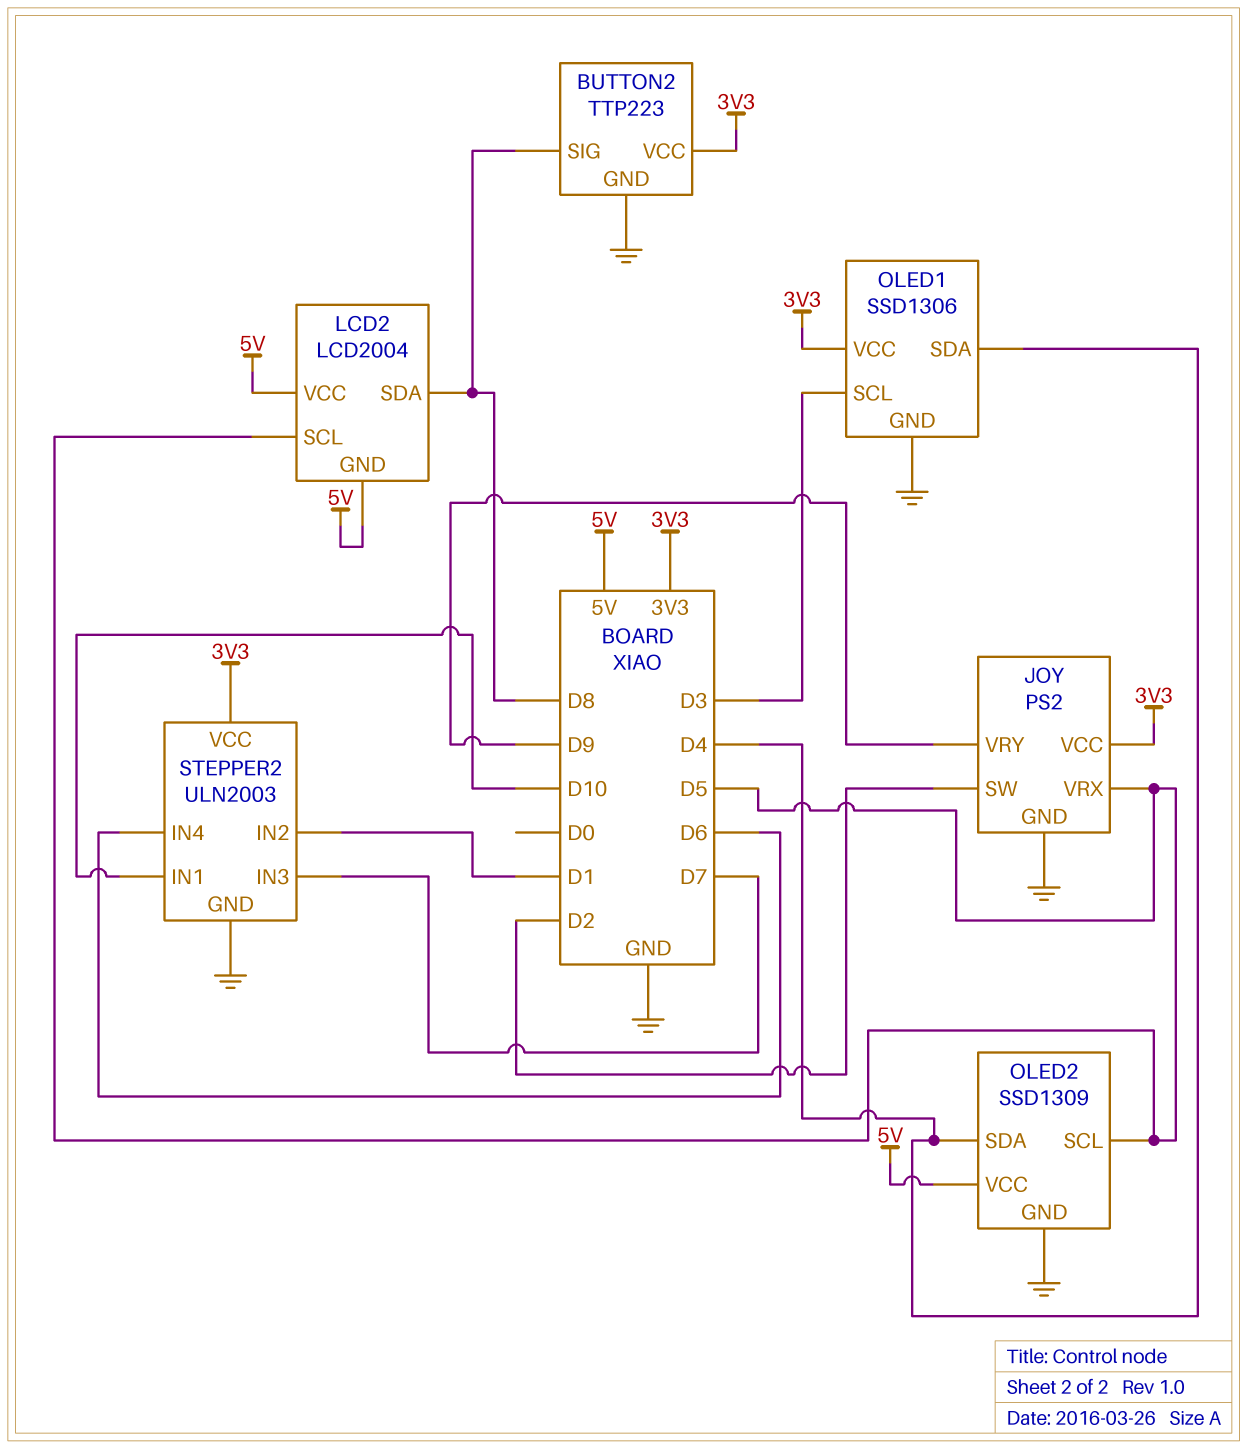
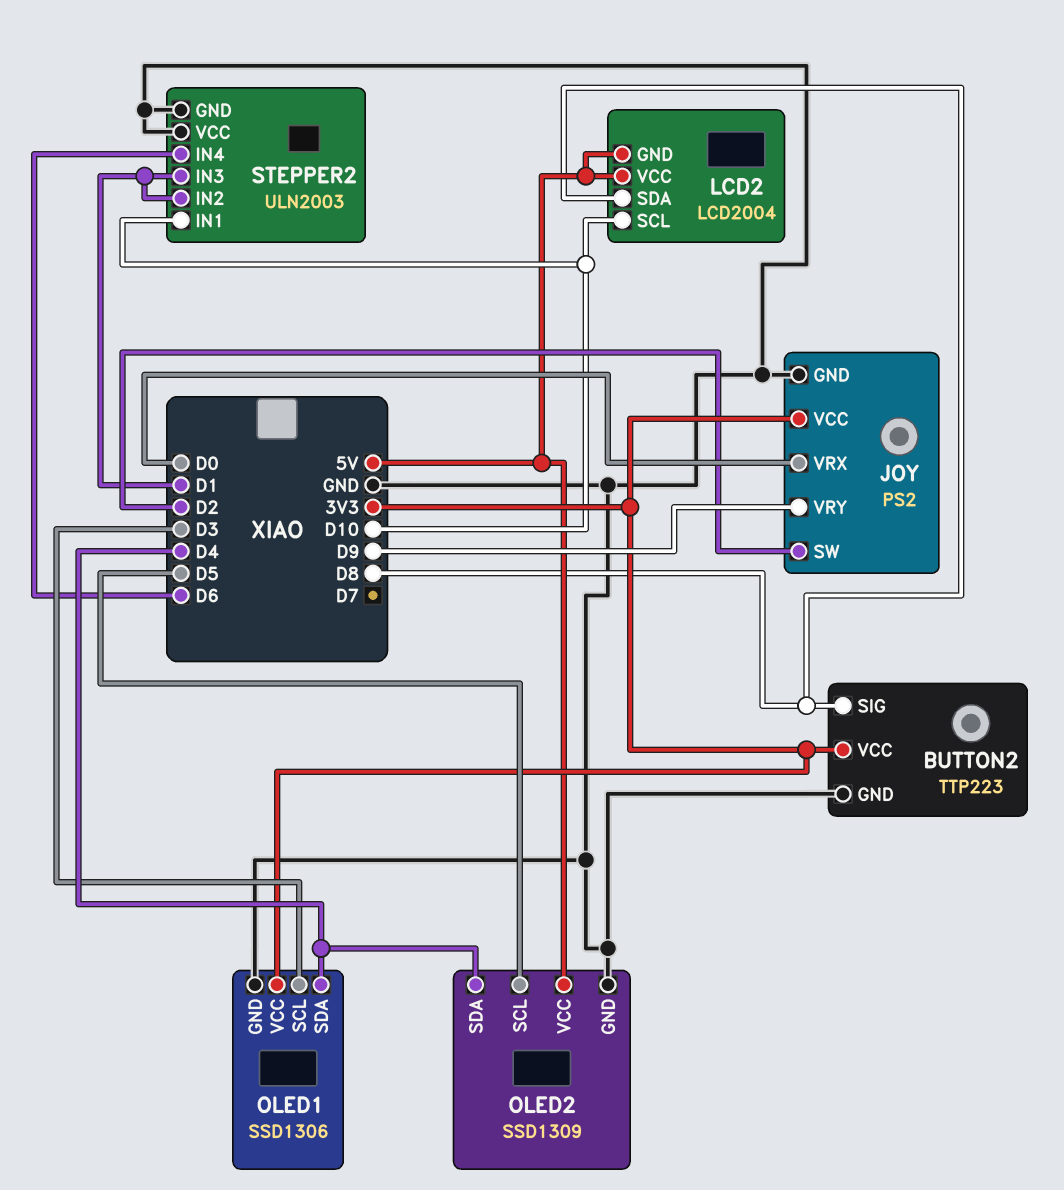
JOY pin VRX: D5 -> D0
LCD2 pin SCL: D5 -> D10
STEPPER2 pin IN3: D7 -> D1
STEPPER2 pin VCC: 3V3 -> GND

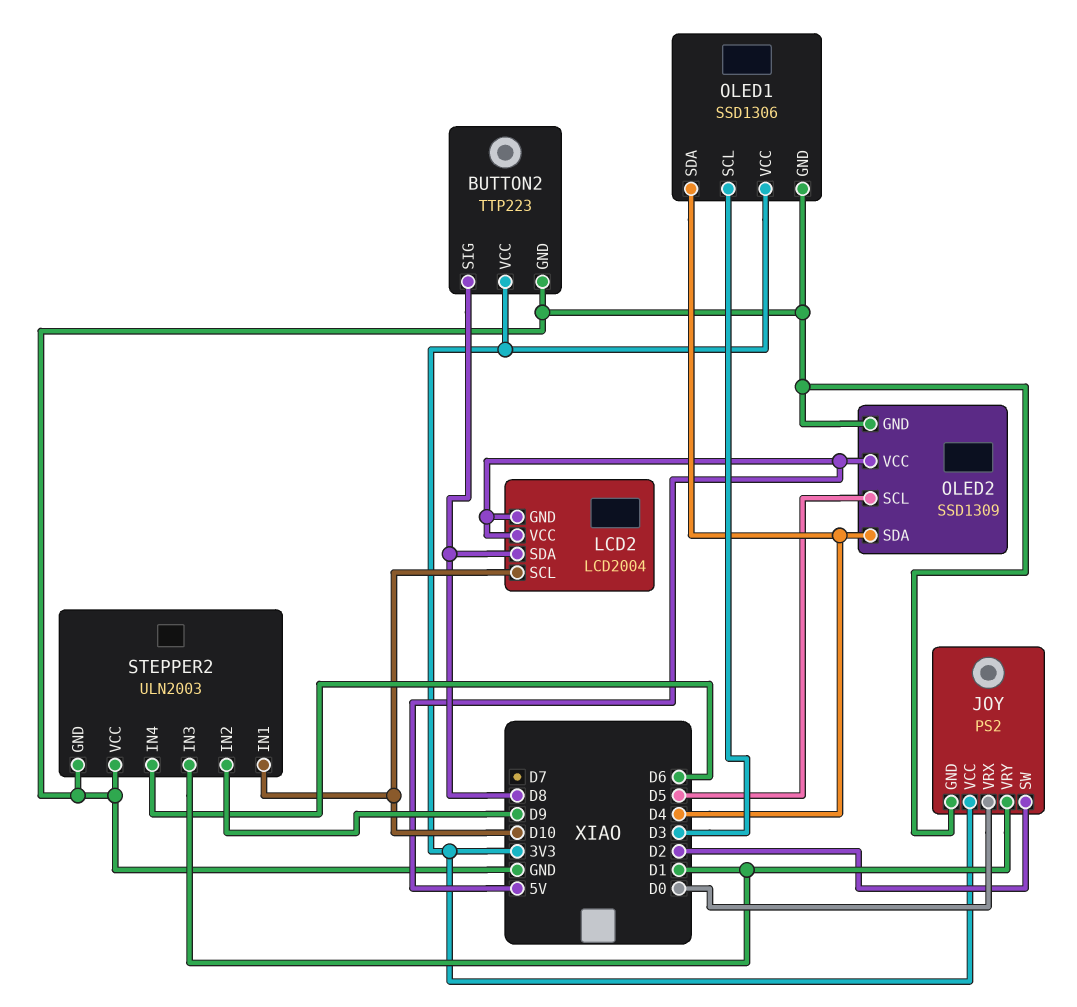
JOY pin VRY: D9 -> D1
STEPPER2 pin IN2: D1 -> D9

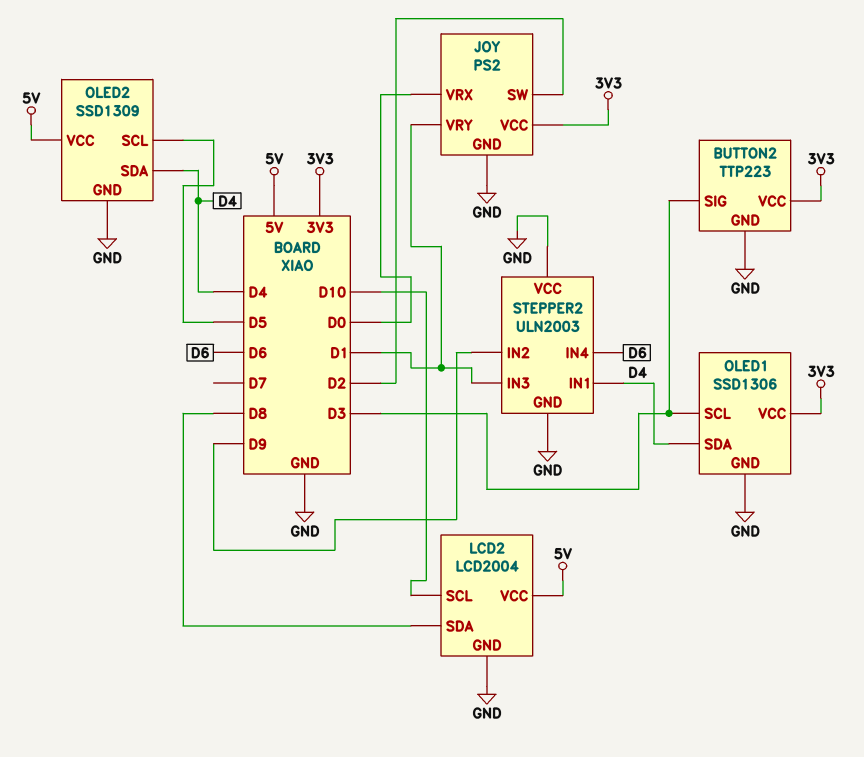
BUTTON2 pin SIG: D8 -> D3
LCD2 pin GND: 5V -> GND
STEPPER2 pin IN1: D10 -> D4

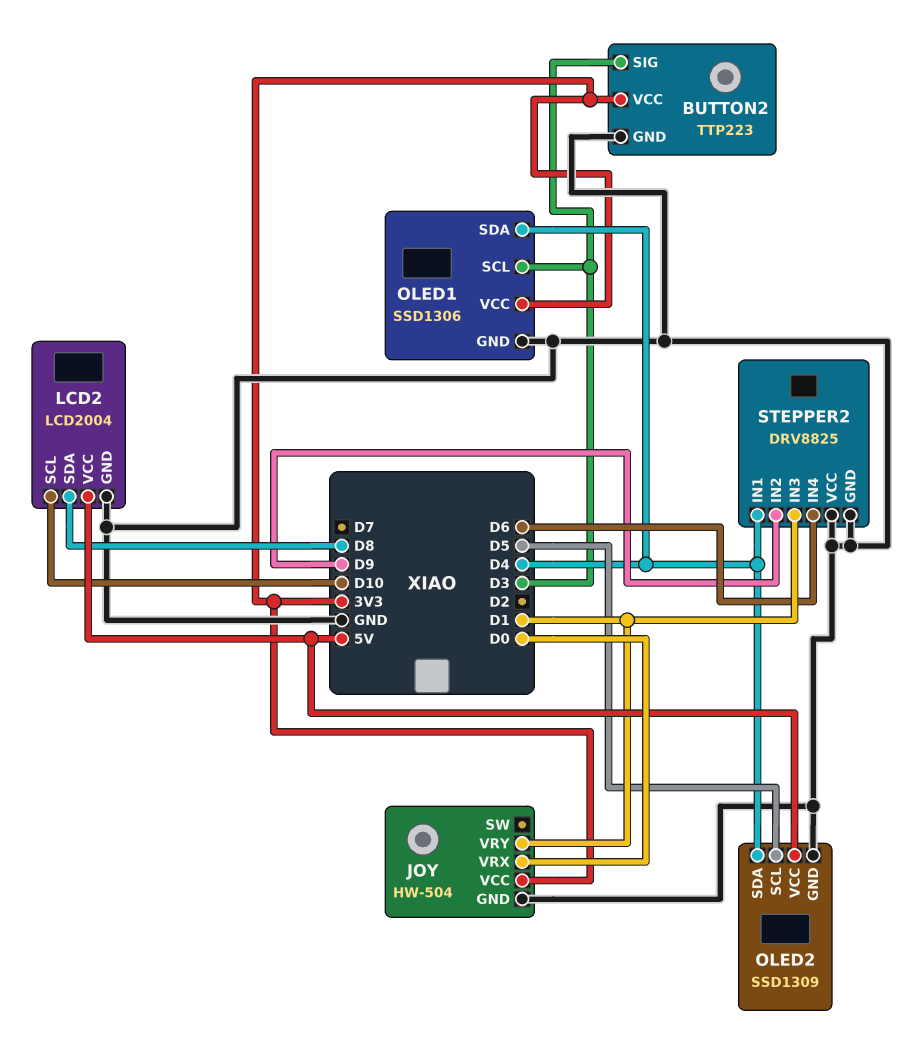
JOY: PS2 -> HW-504
JOY pin SW: D2 -> none
STEPPER2: ULN2003 -> DRV8825

